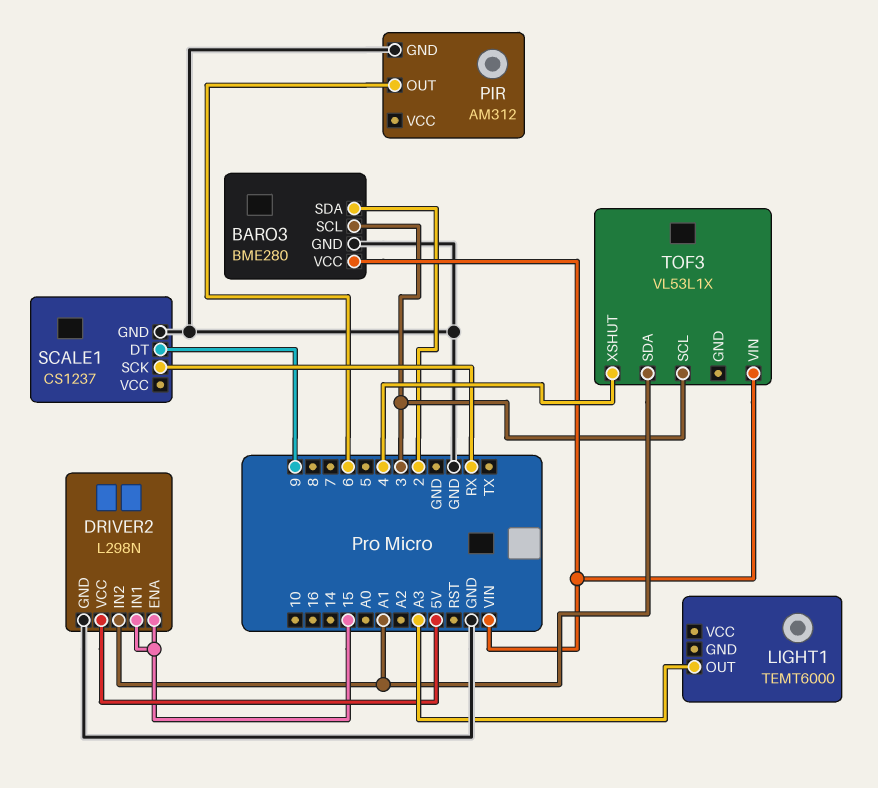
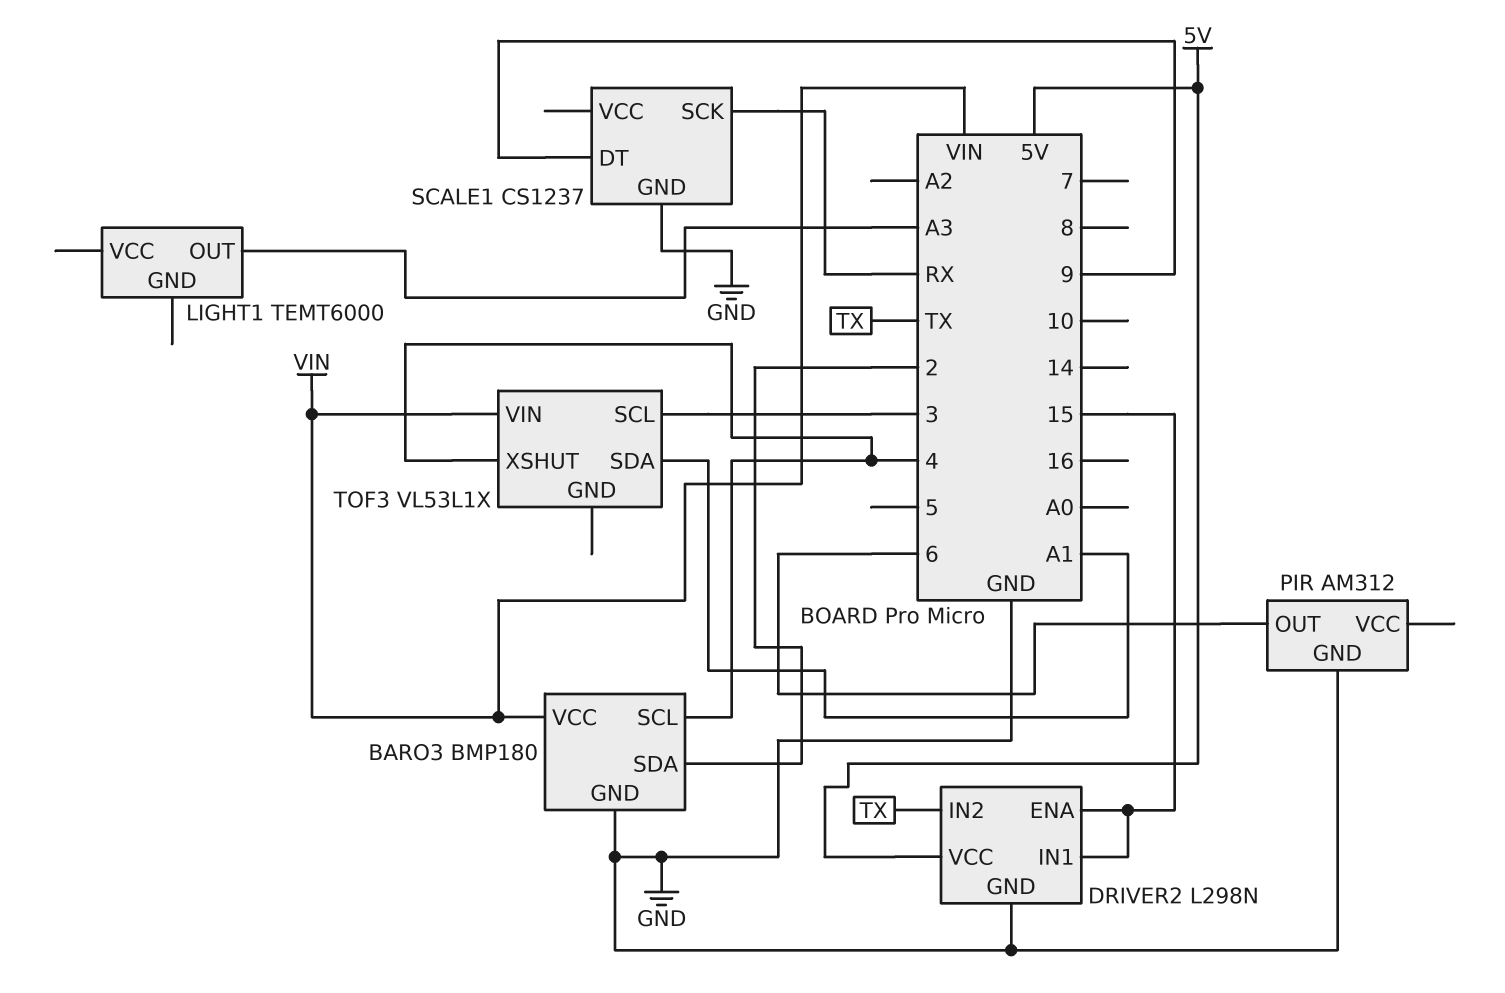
BARO3: BME280 -> BMP180
BARO3 pin SCL: 3 -> 4
DRIVER2 pin IN2: A1 -> TX

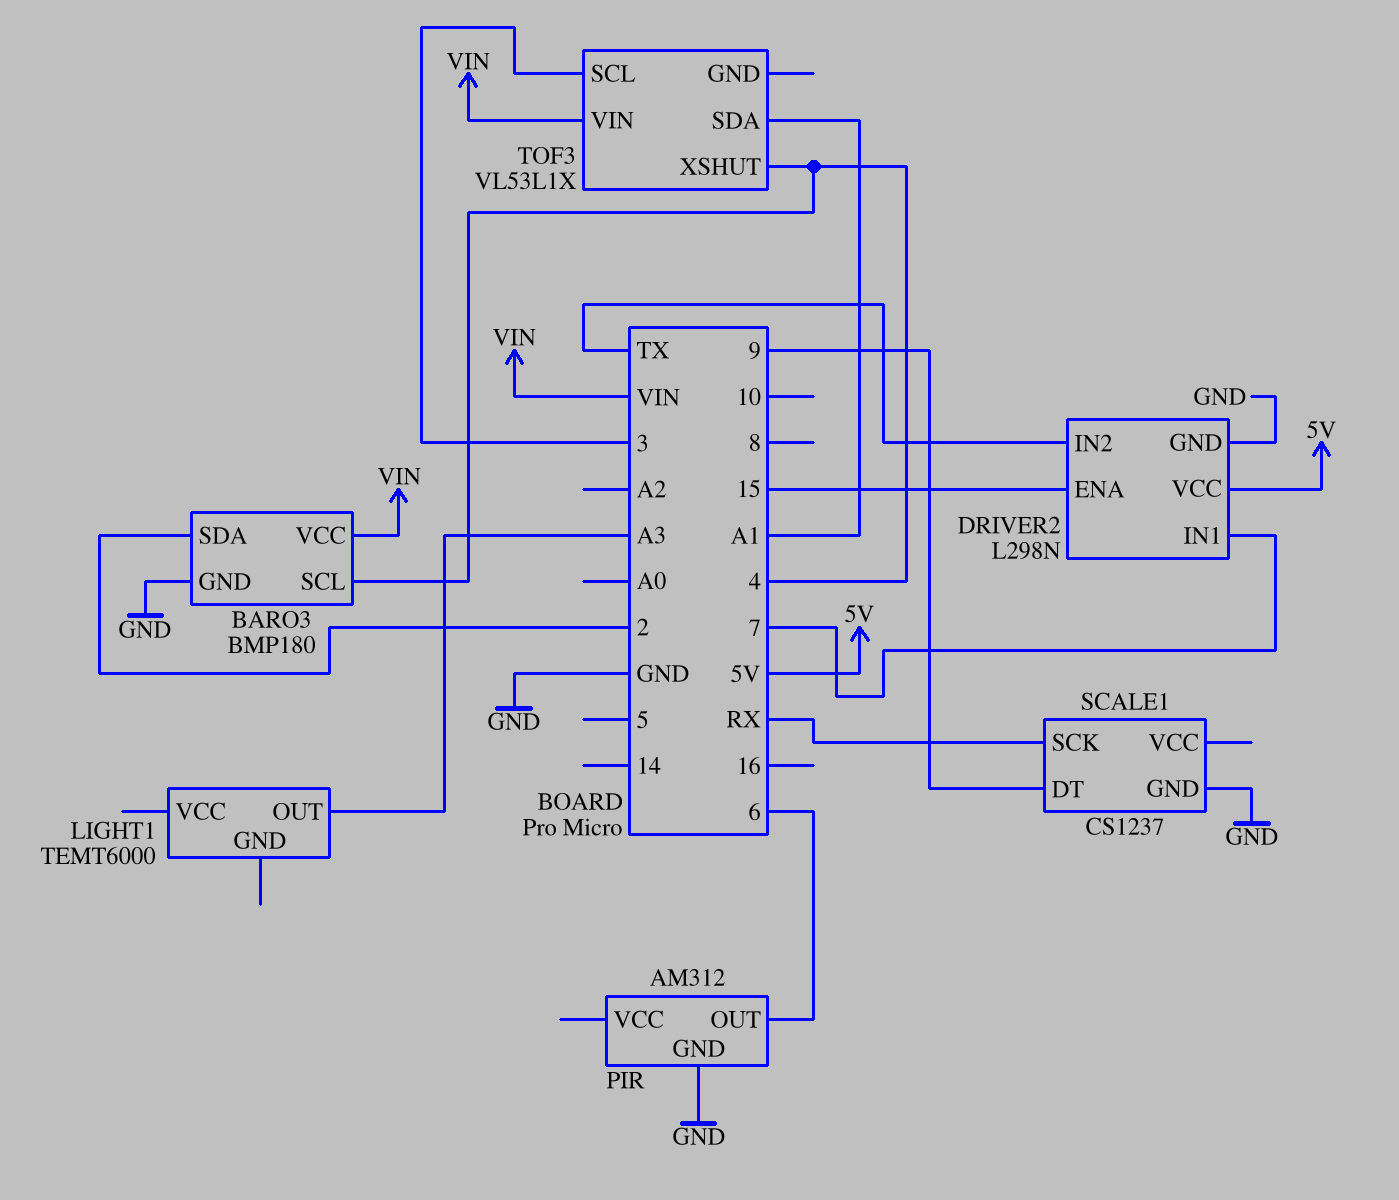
DRIVER2 pin IN1: 15 -> 7

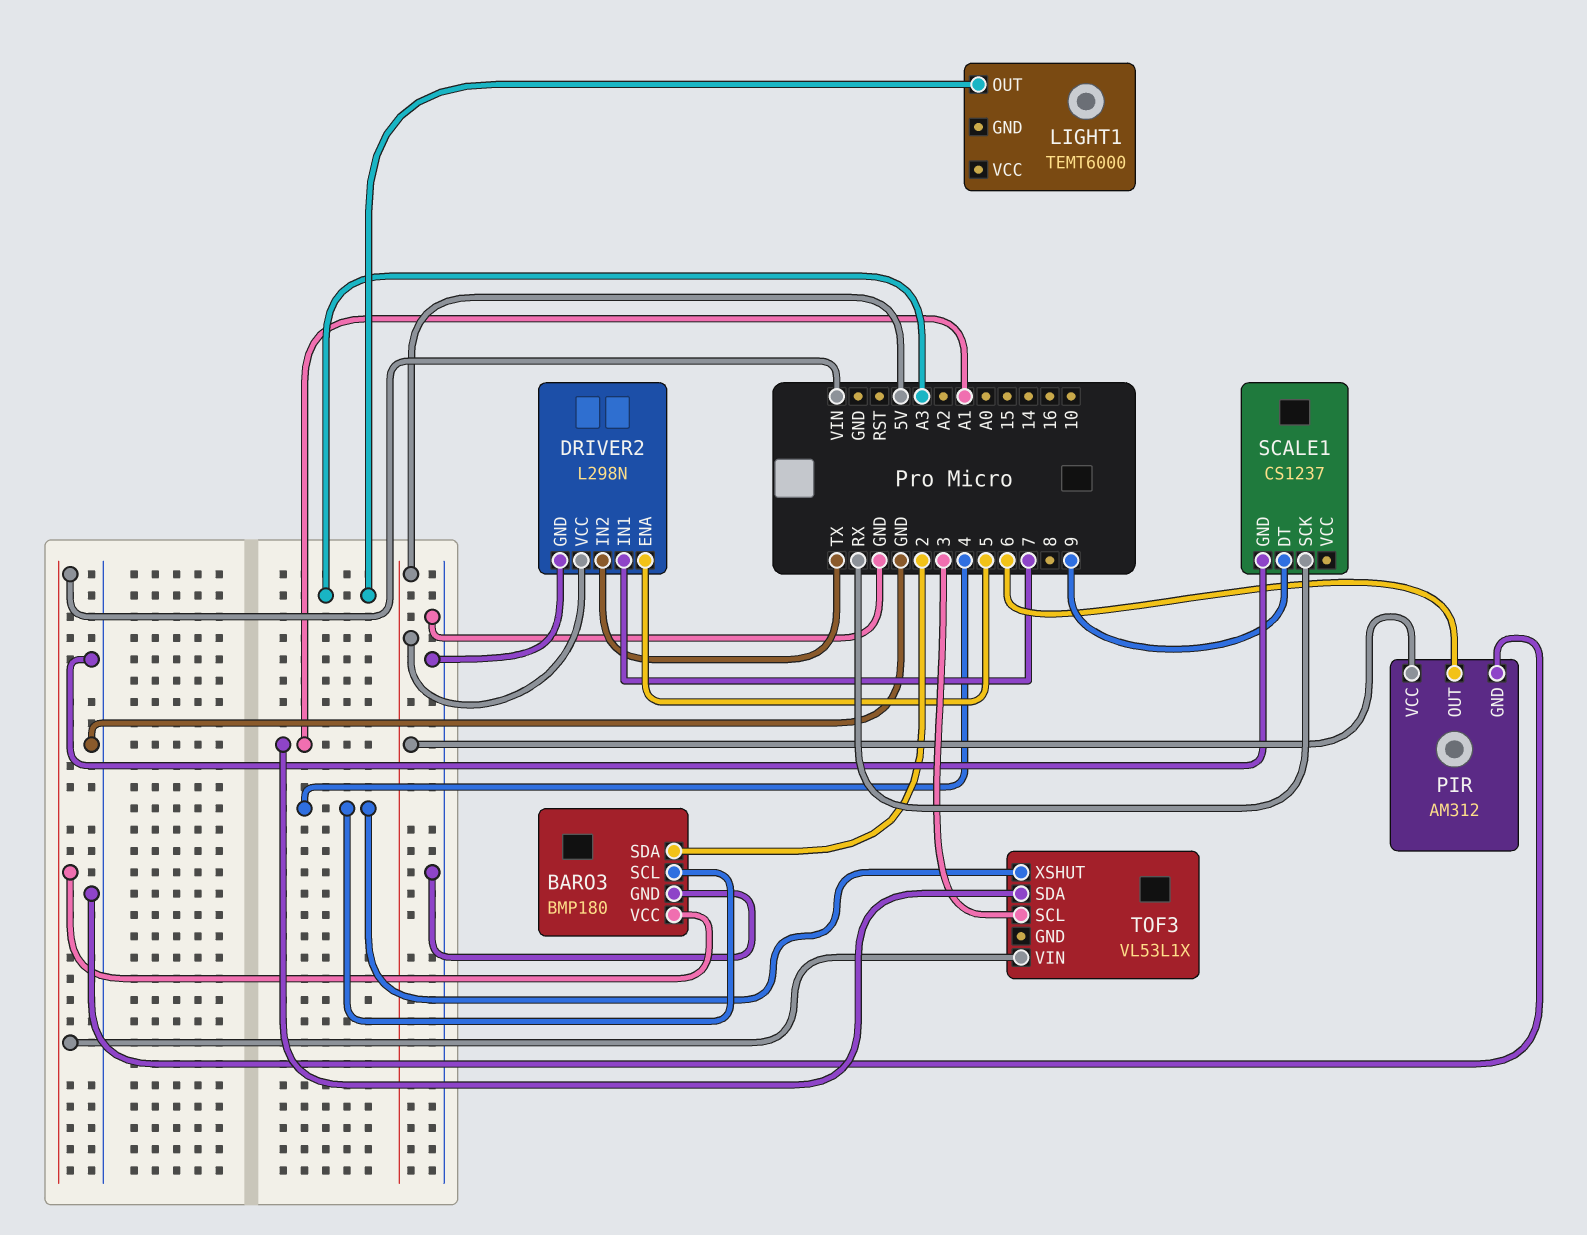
DRIVER2 pin ENA: 15 -> 5
PIR pin VCC: none -> 5V

